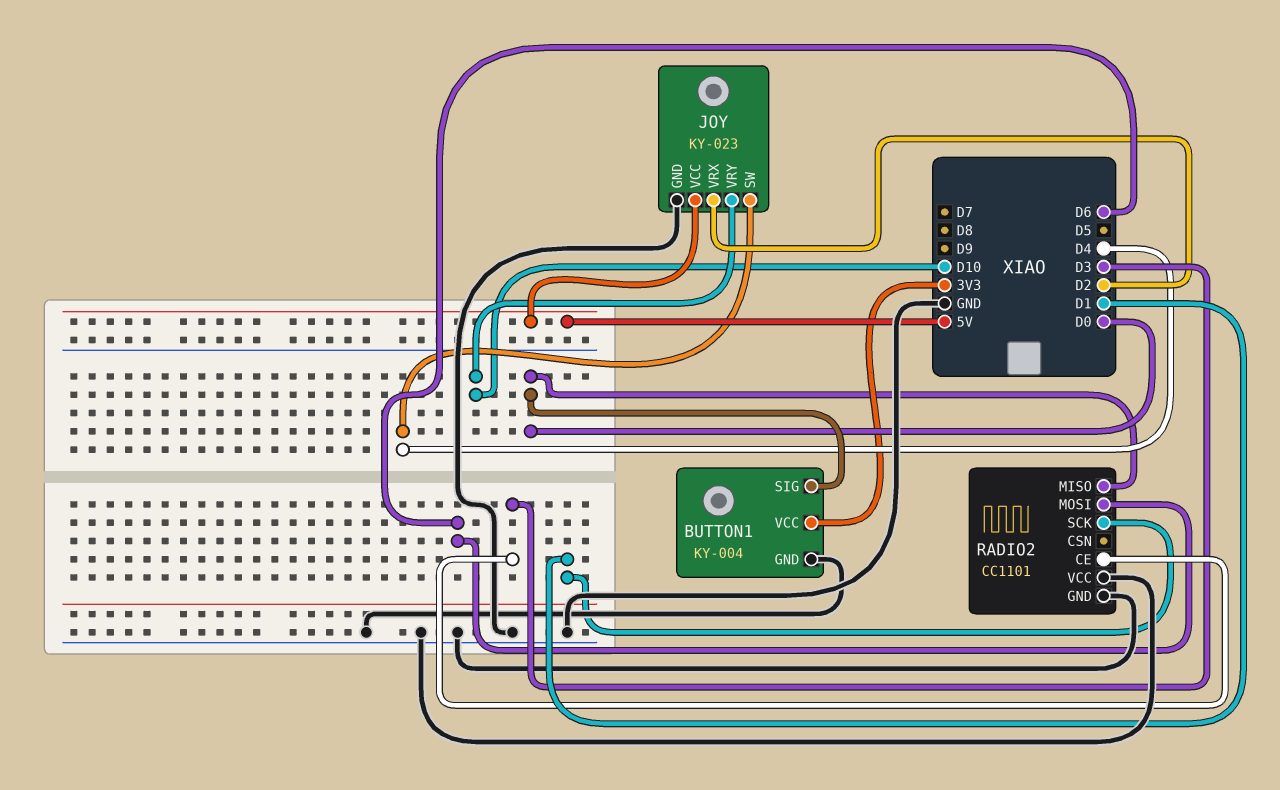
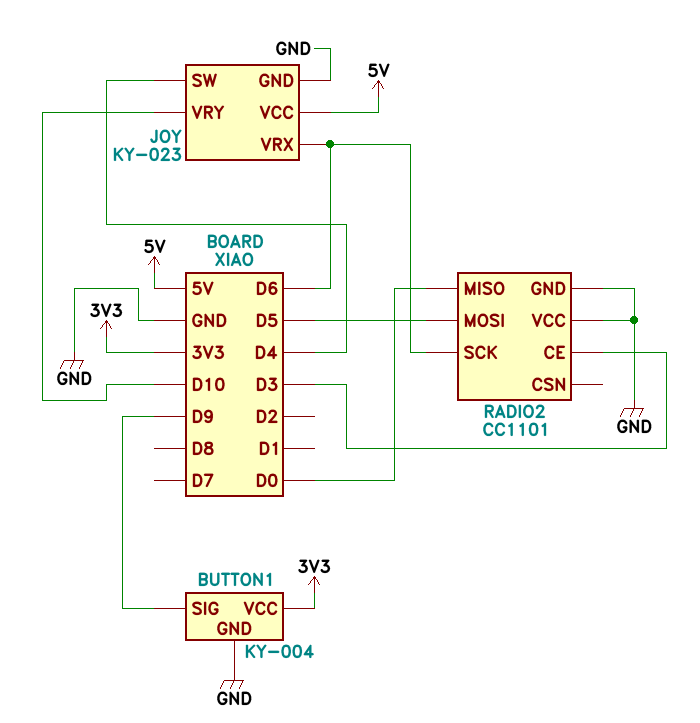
BUTTON1 pin SIG: D0 -> D9
JOY pin VRX: D2 -> D6
RADIO2 pin MOSI: D6 -> D5
RADIO2 pin SCK: D1 -> D6

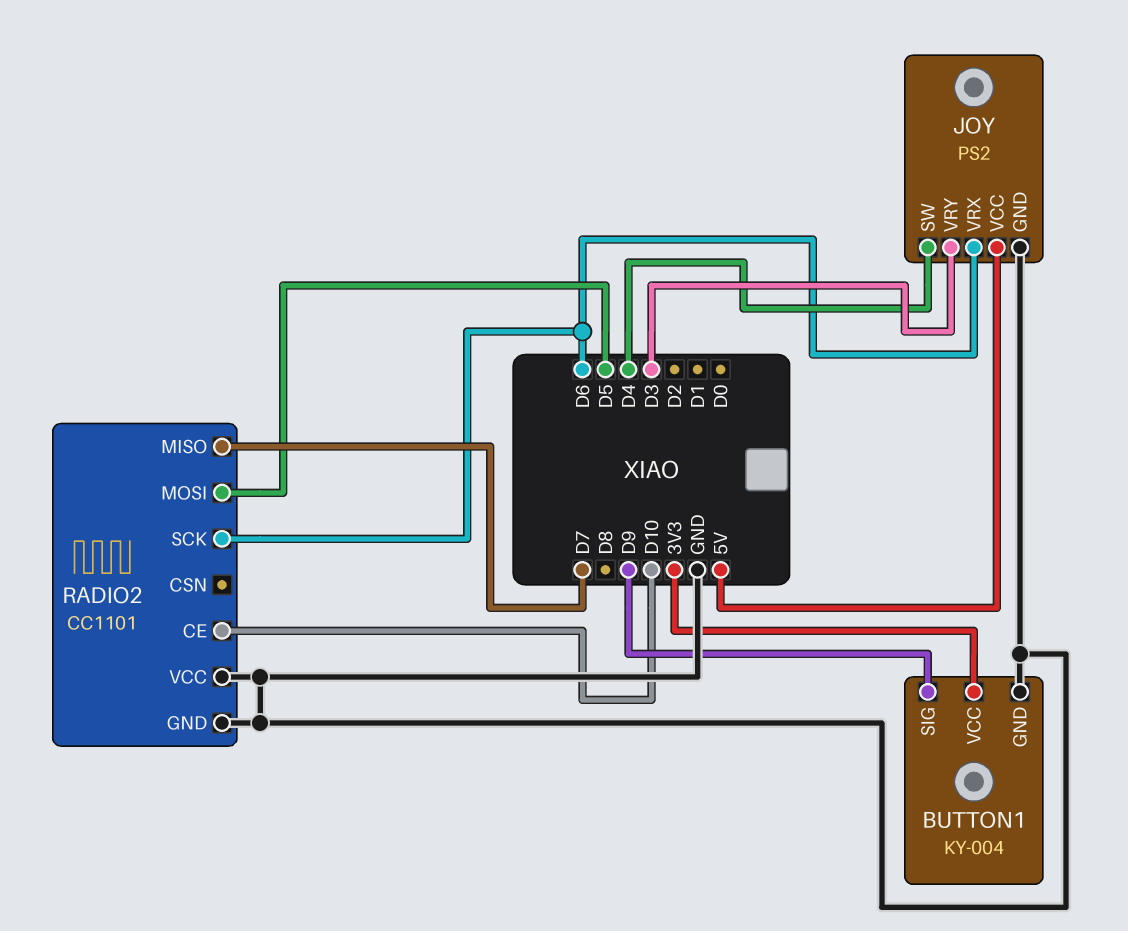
JOY: KY-023 -> PS2
JOY pin VRY: D10 -> D3
RADIO2 pin CE: D3 -> D10
RADIO2 pin MISO: D0 -> D7

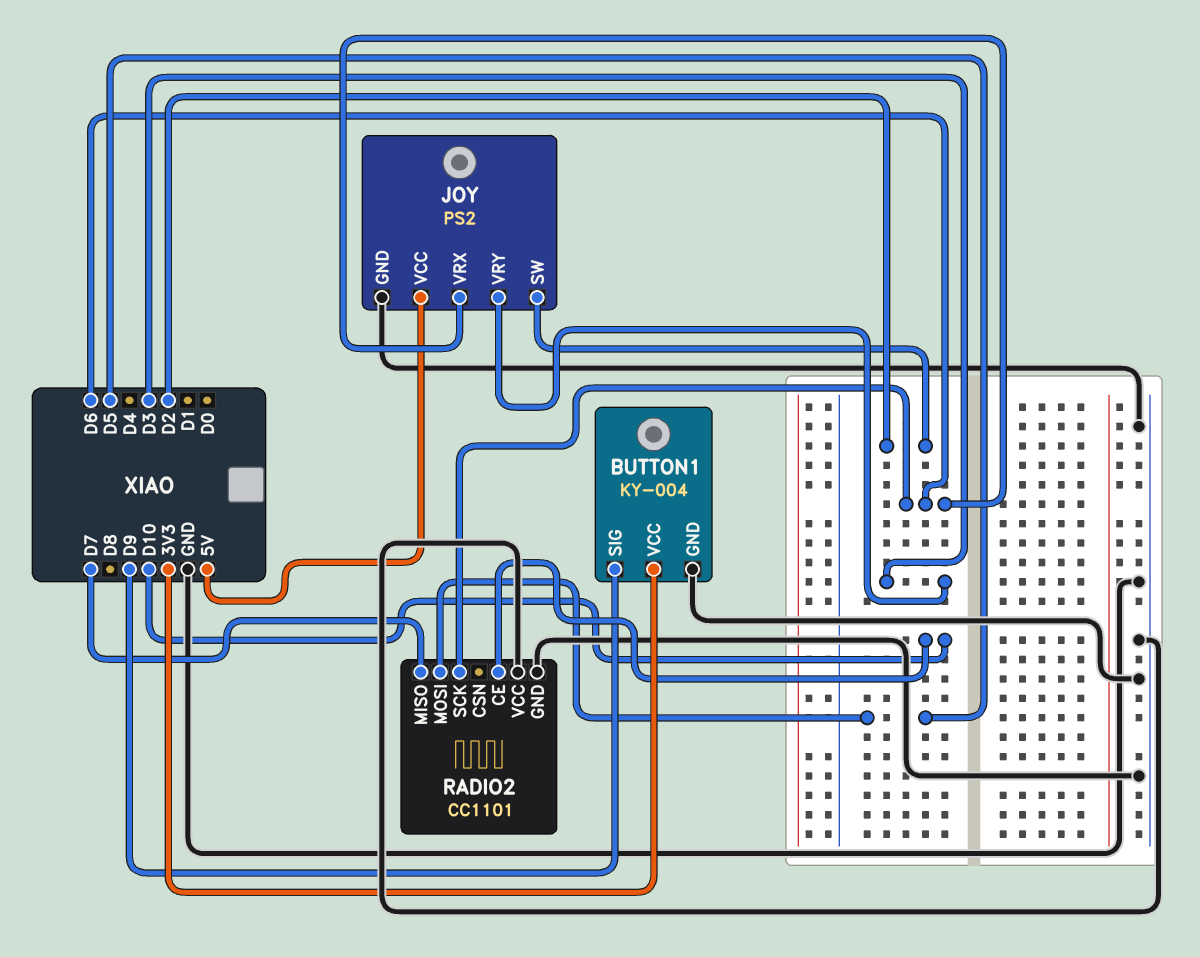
JOY pin SW: D4 -> D2

